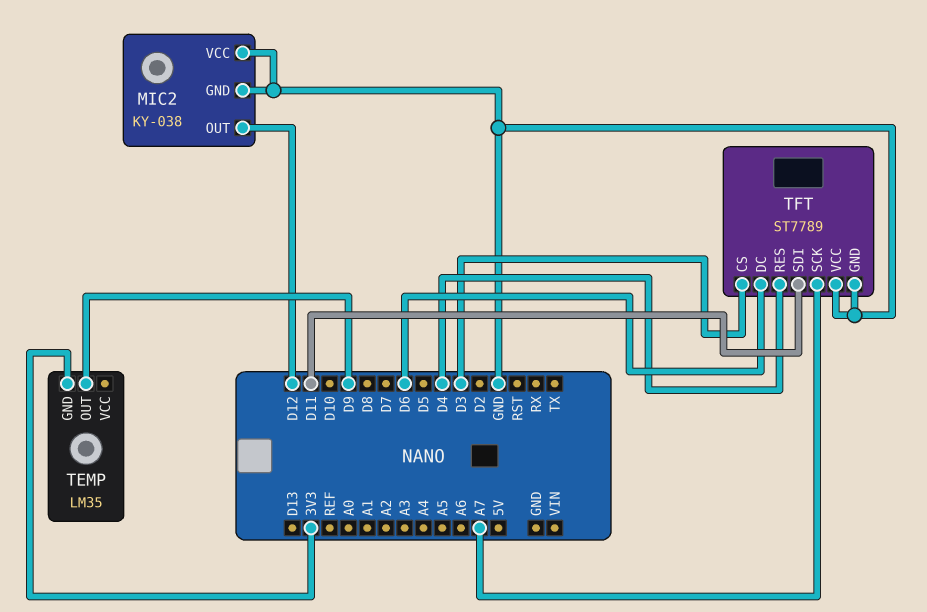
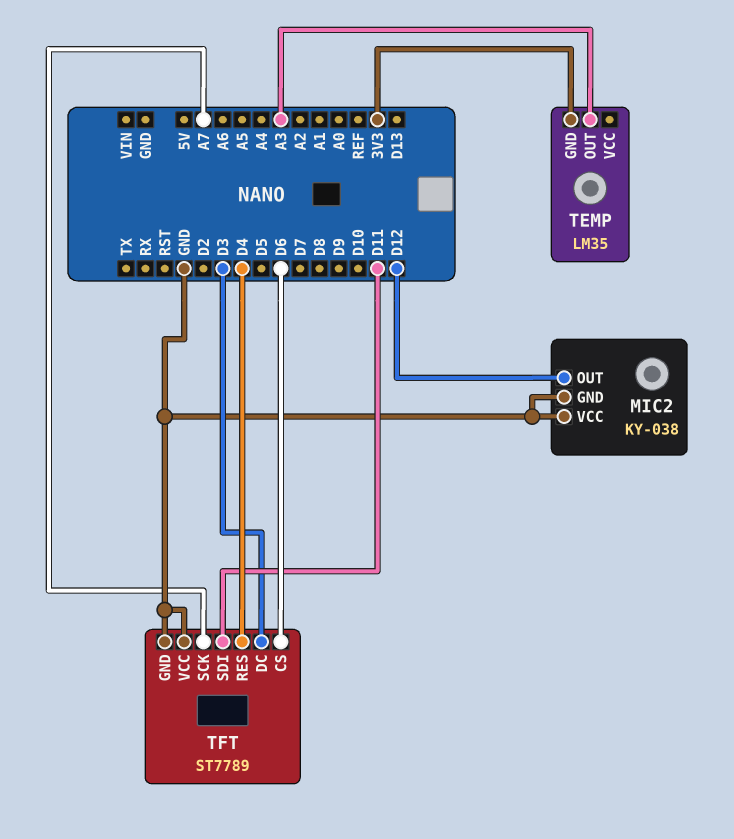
TEMP pin OUT: D9 -> A3
TFT pin CS: D3 -> D6
TFT pin DC: D6 -> D3

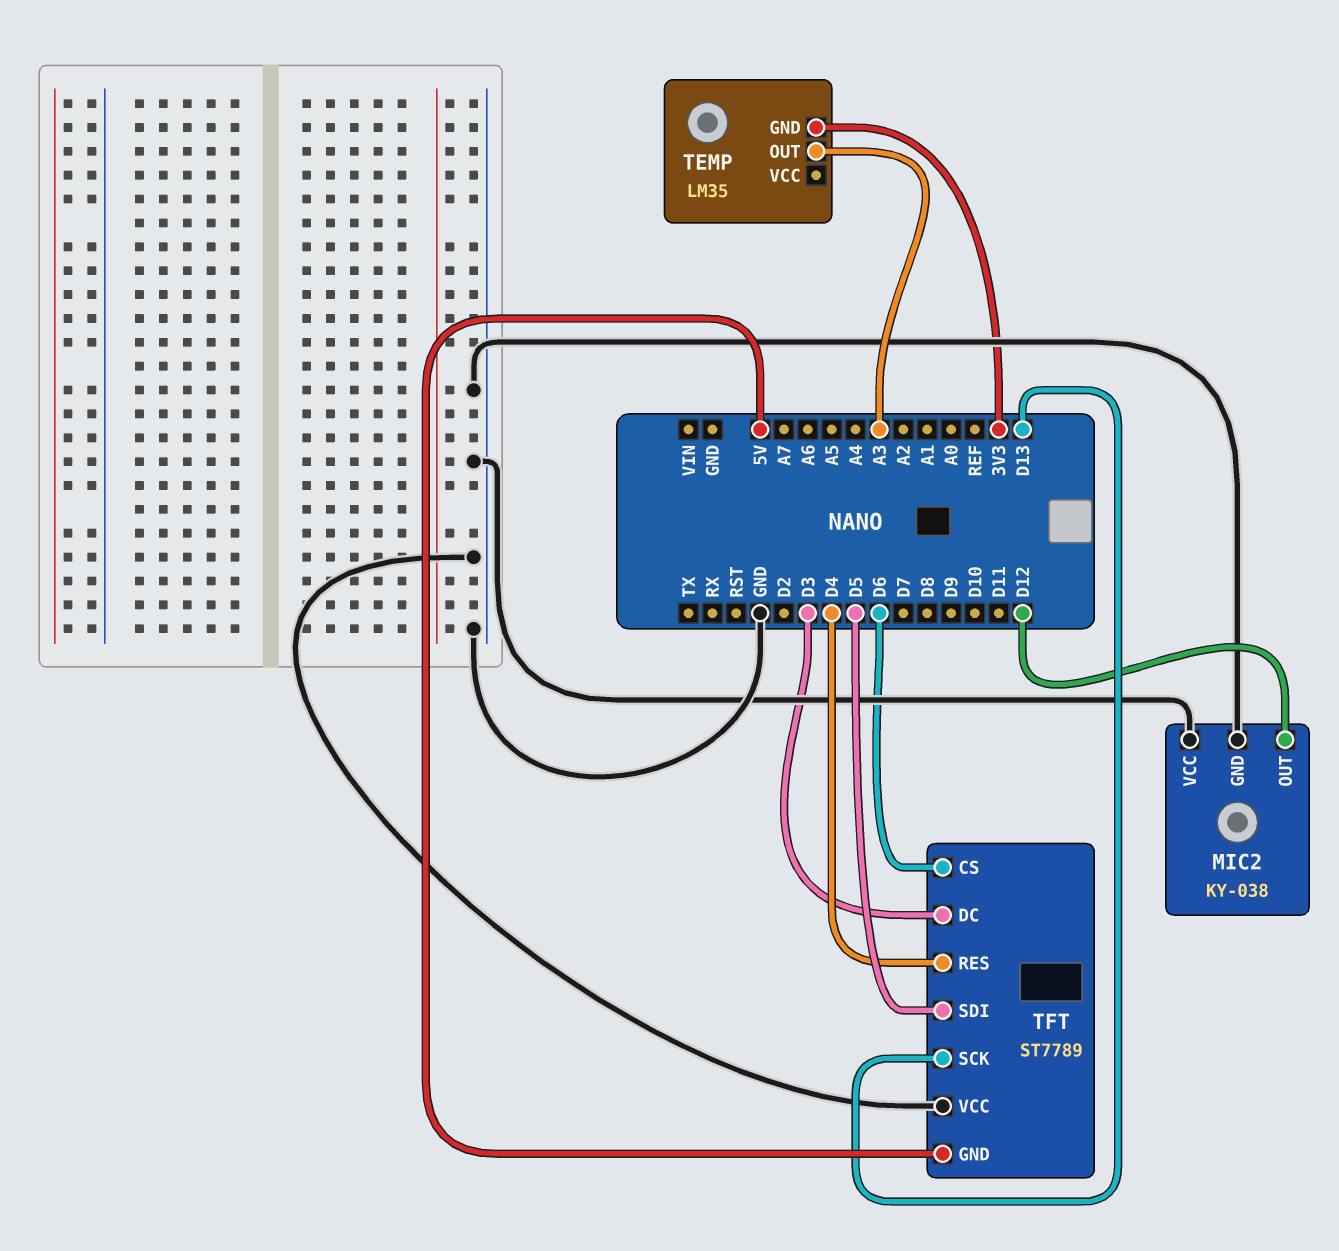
TFT pin GND: GND -> 5V
TFT pin SCK: A7 -> D13
TFT pin SDI: D11 -> D5

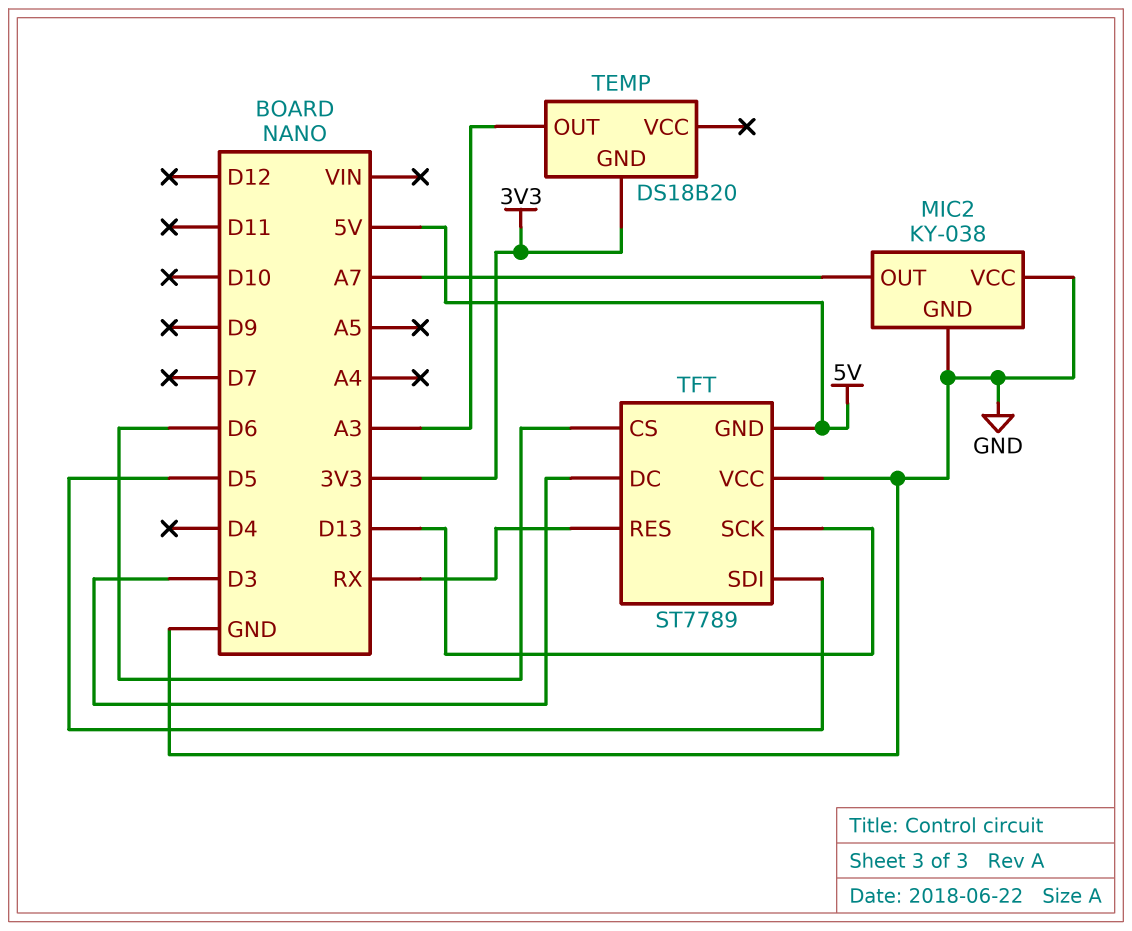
MIC2 pin OUT: D12 -> A7
TEMP: LM35 -> DS18B20
TFT pin RES: D4 -> RX

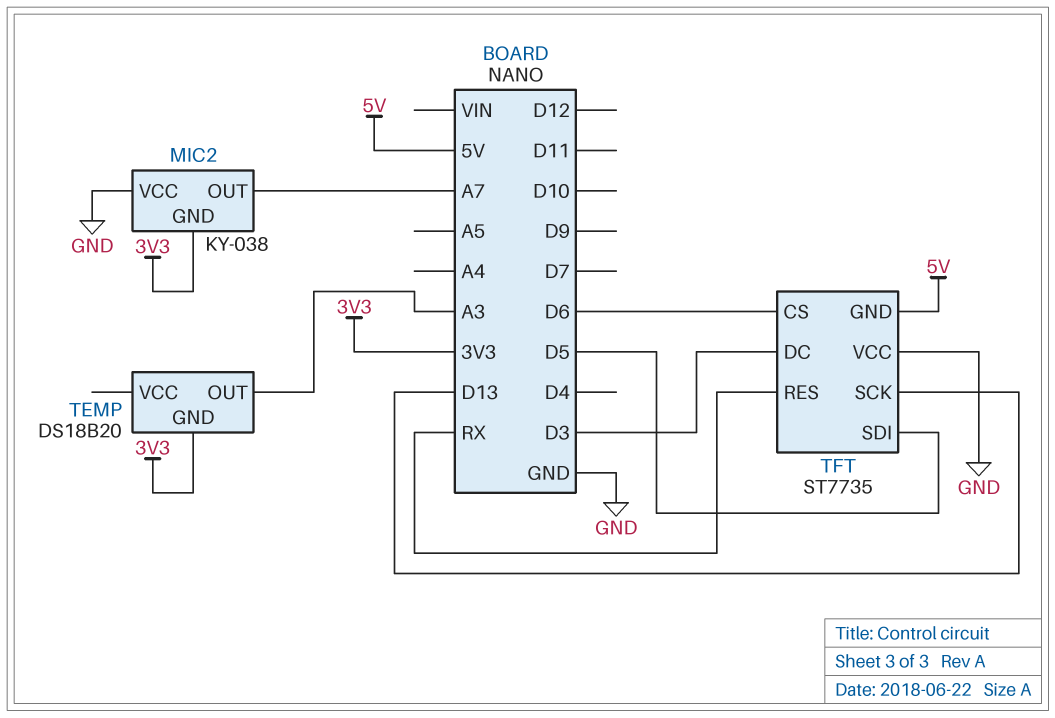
MIC2 pin GND: GND -> 3V3
TFT: ST7789 -> ST7735

